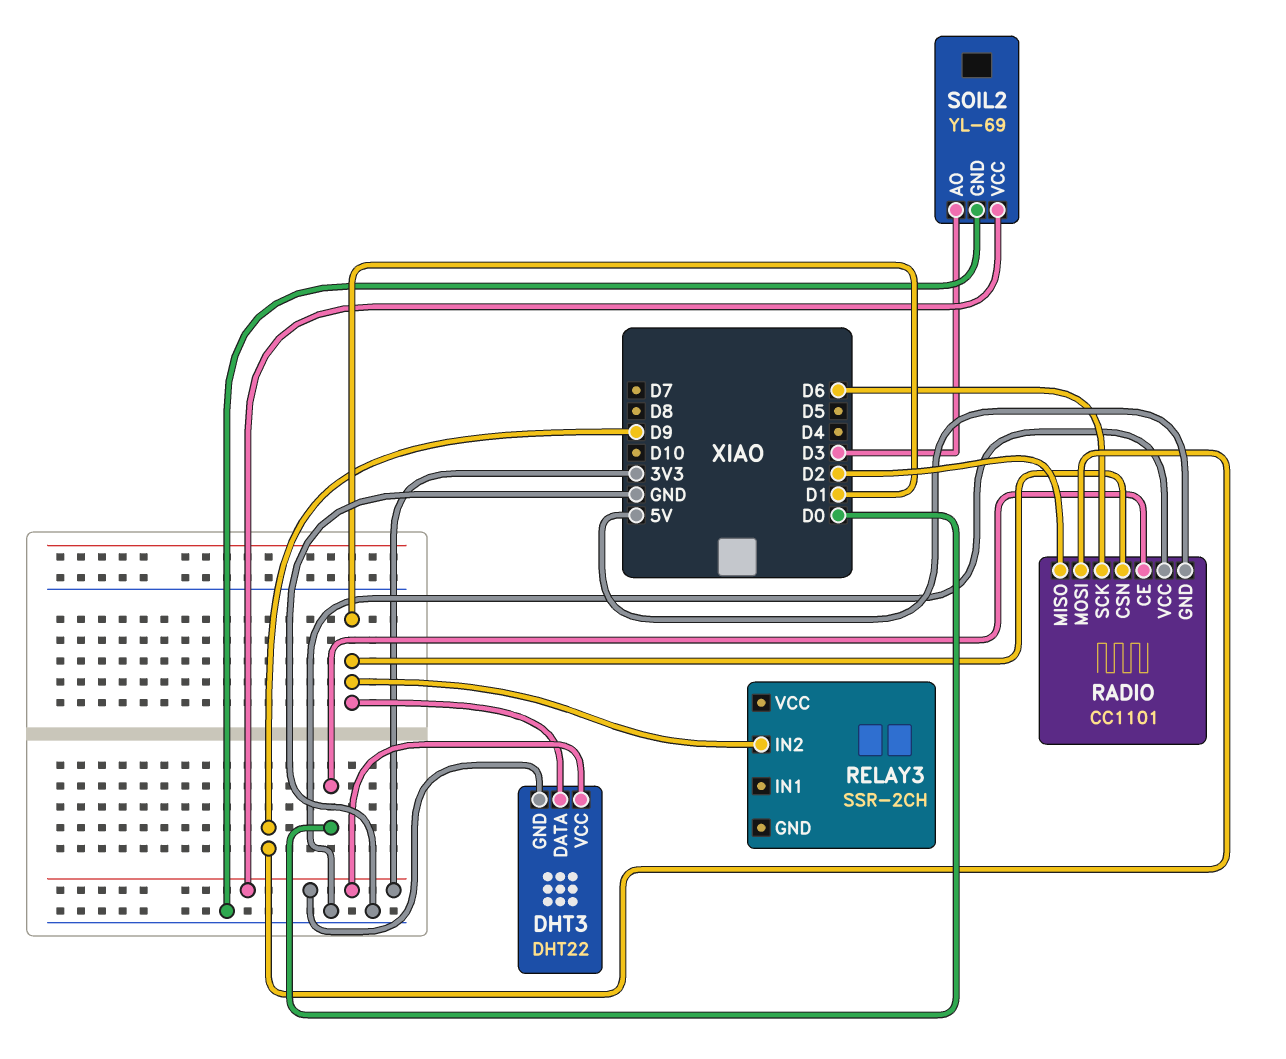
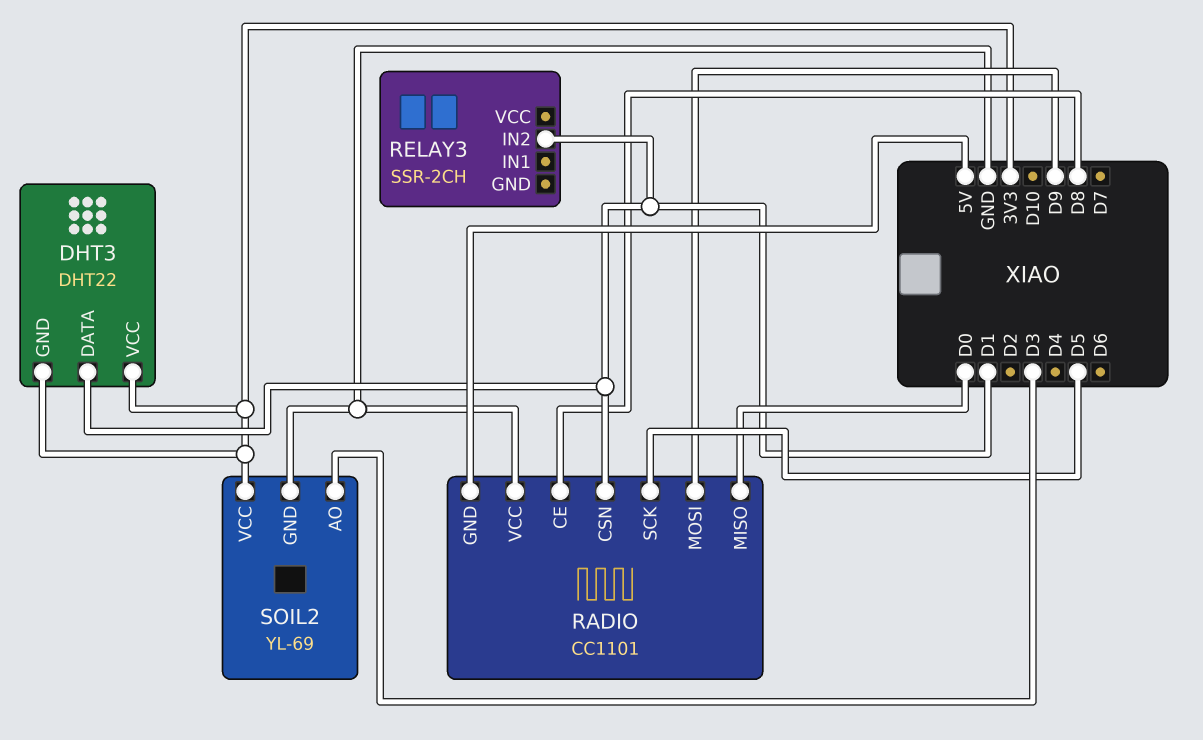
RADIO pin CE: D0 -> D8
RADIO pin MISO: D2 -> D0
RADIO pin SCK: D6 -> D5

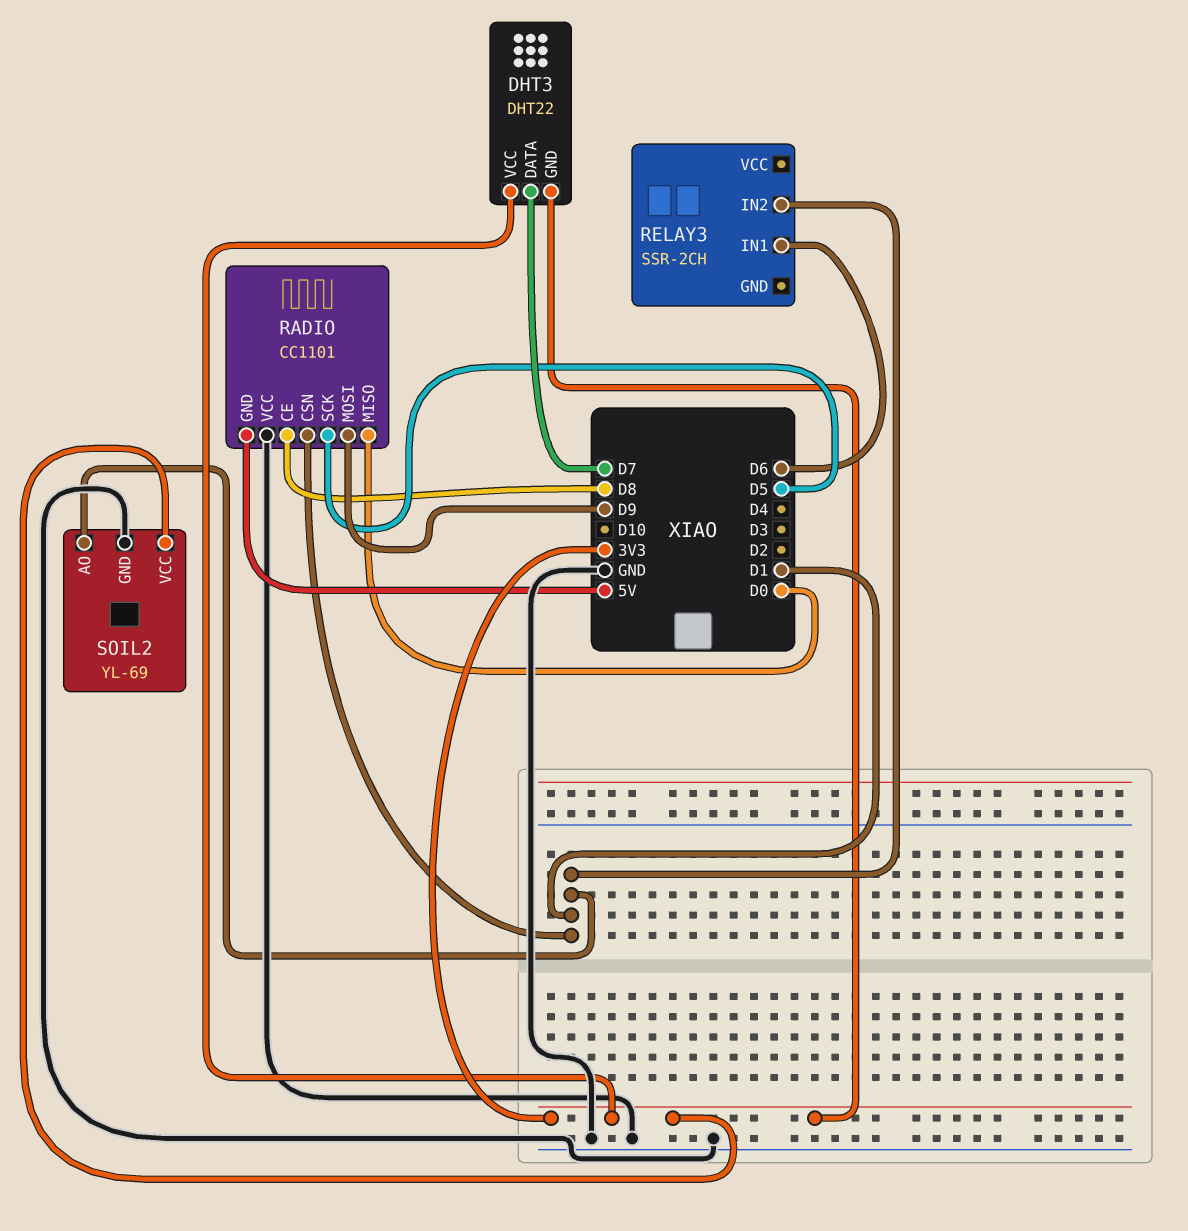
DHT3 pin DATA: D1 -> D7
RELAY3 pin IN1: none -> D6
SOIL2 pin AO: D3 -> D1

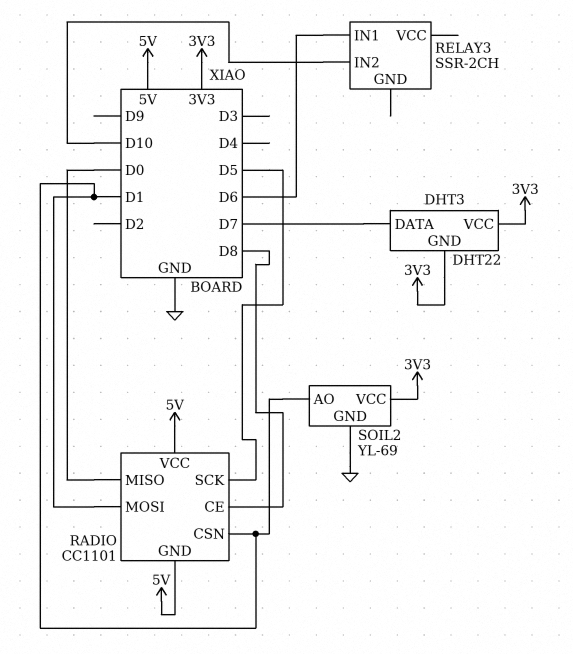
RADIO pin MOSI: D9 -> D1
RADIO pin VCC: GND -> 5V
RELAY3 pin IN2: D1 -> D10

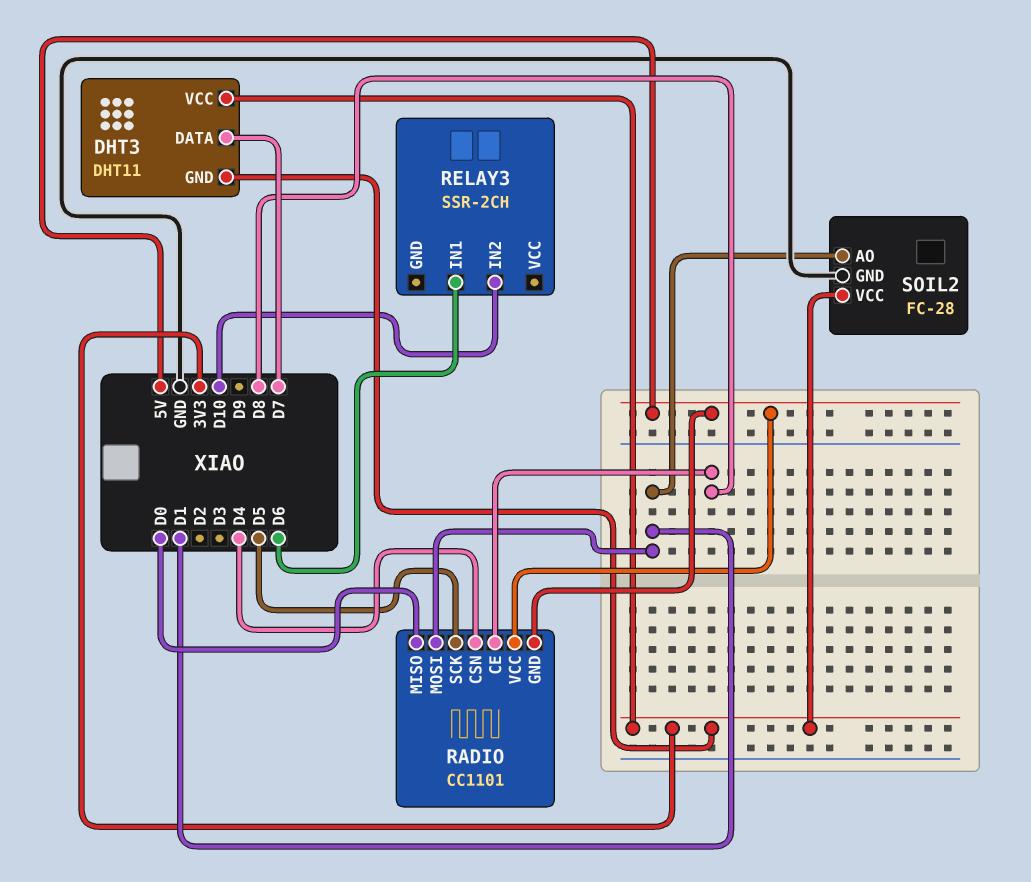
DHT3: DHT22 -> DHT11
RADIO pin CSN: D1 -> D4
SOIL2: YL-69 -> FC-28

